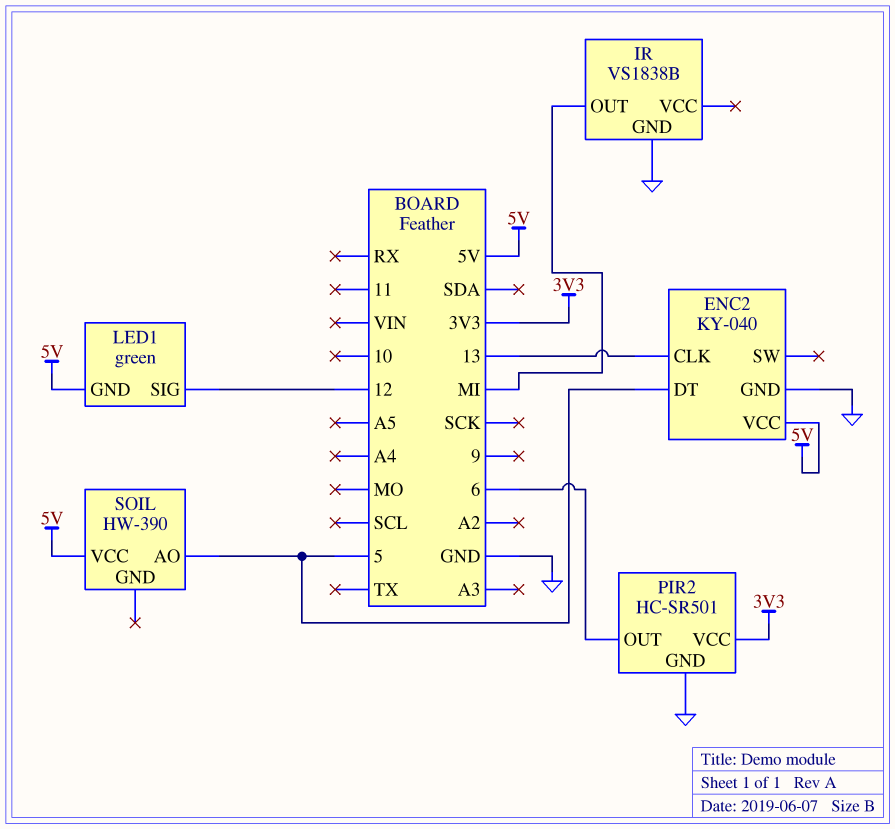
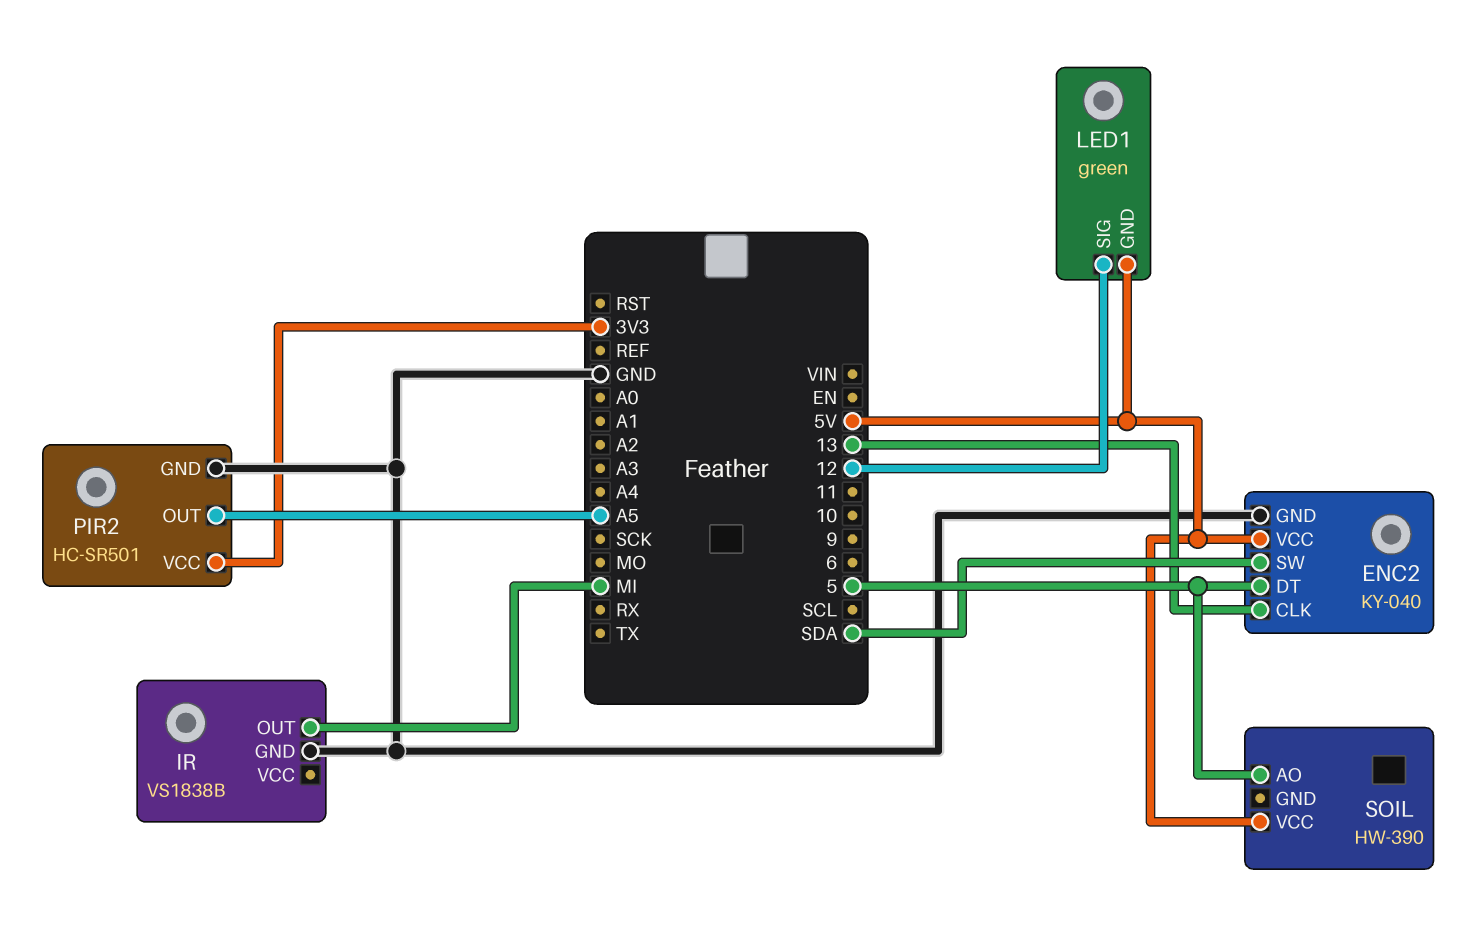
ENC2 pin SW: none -> SDA
PIR2 pin OUT: 6 -> A5

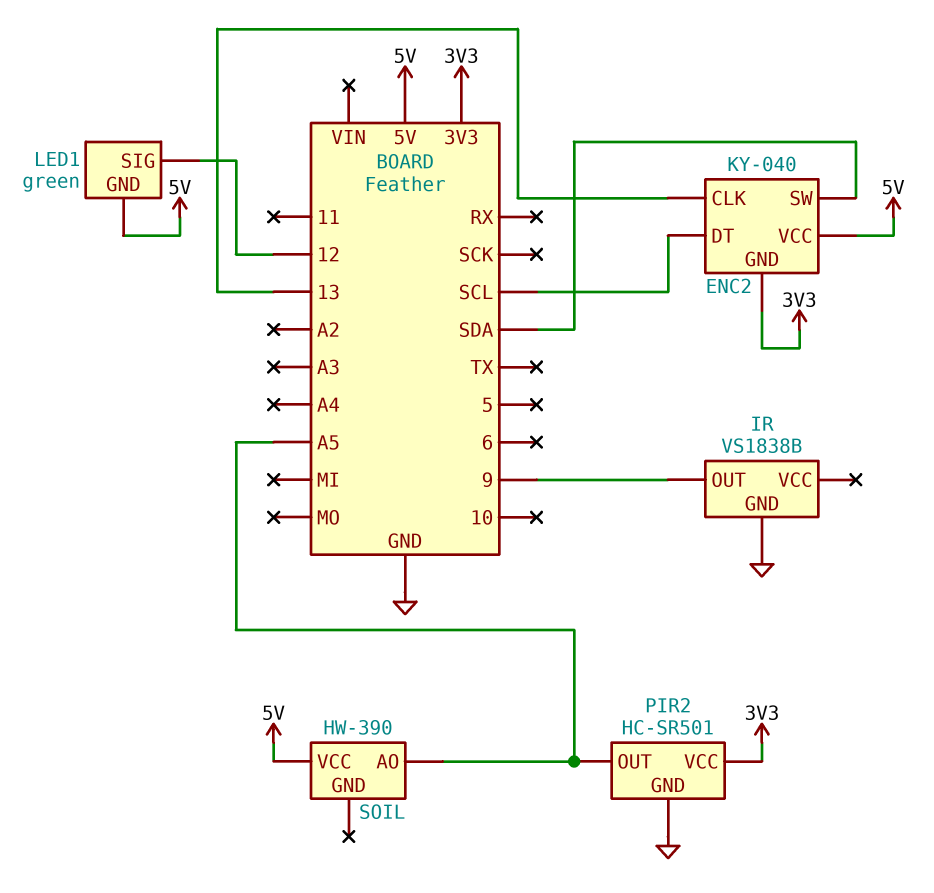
ENC2 pin DT: 5 -> SCL
ENC2 pin GND: GND -> 3V3
IR pin OUT: MI -> 9
SOIL pin AO: 5 -> A5

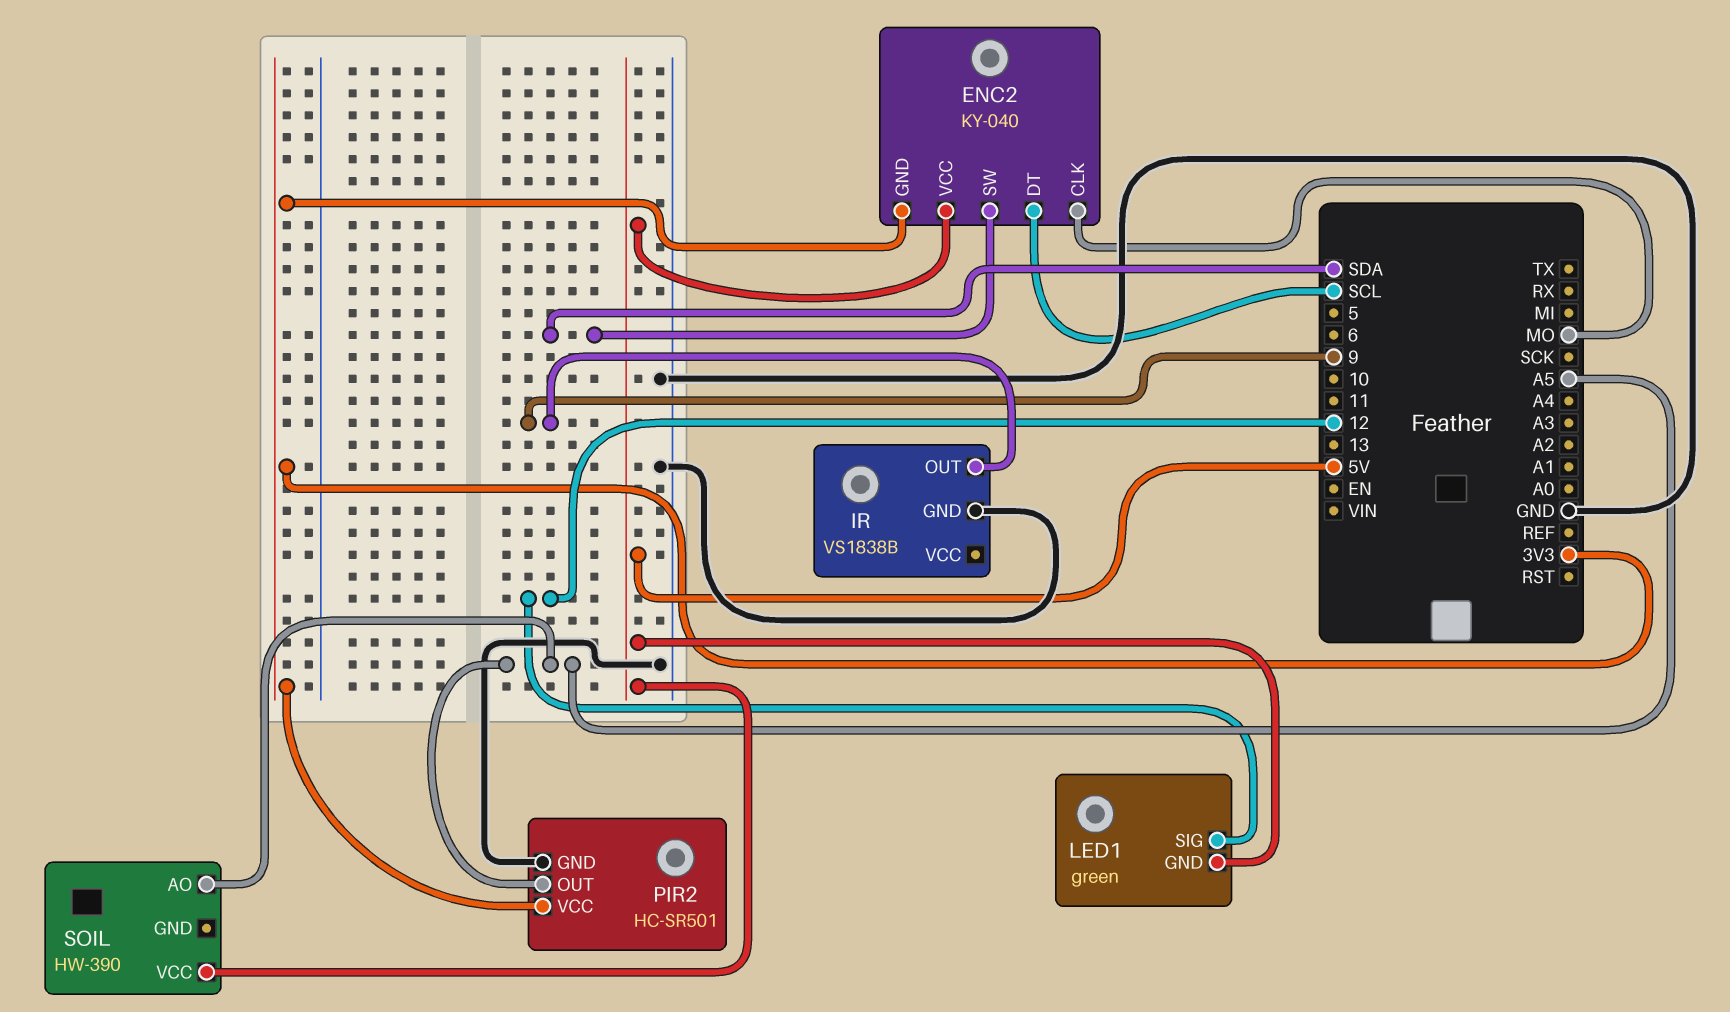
ENC2 pin CLK: 13 -> MO

